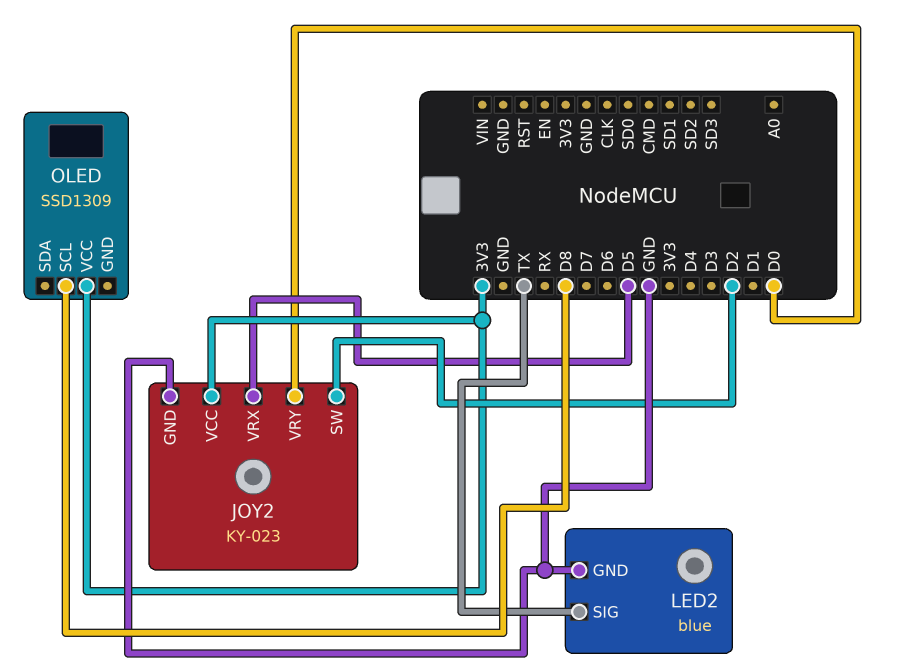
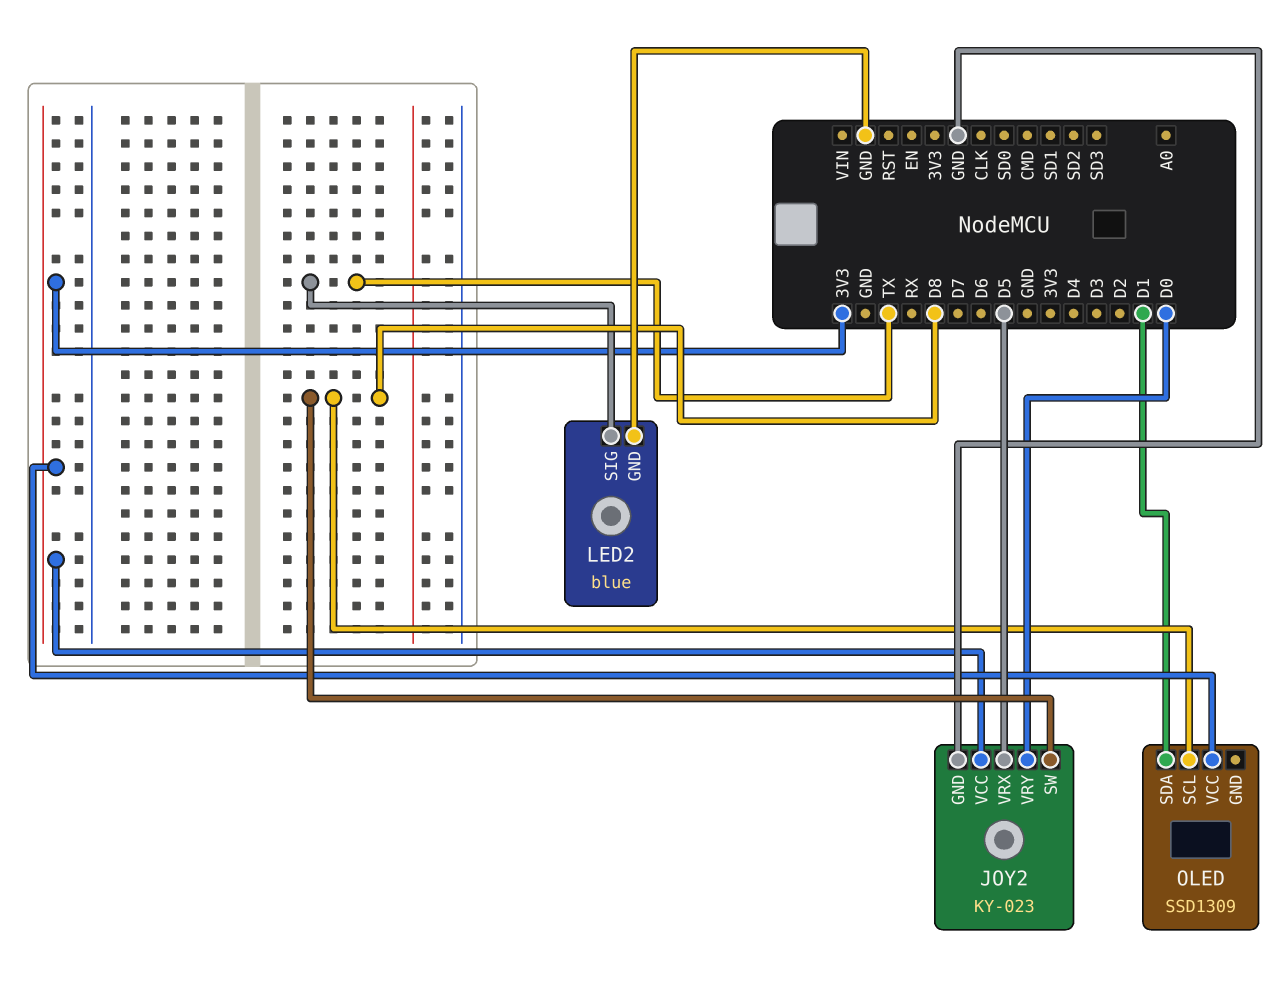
JOY2 pin SW: D2 -> D8
OLED pin SDA: none -> D1

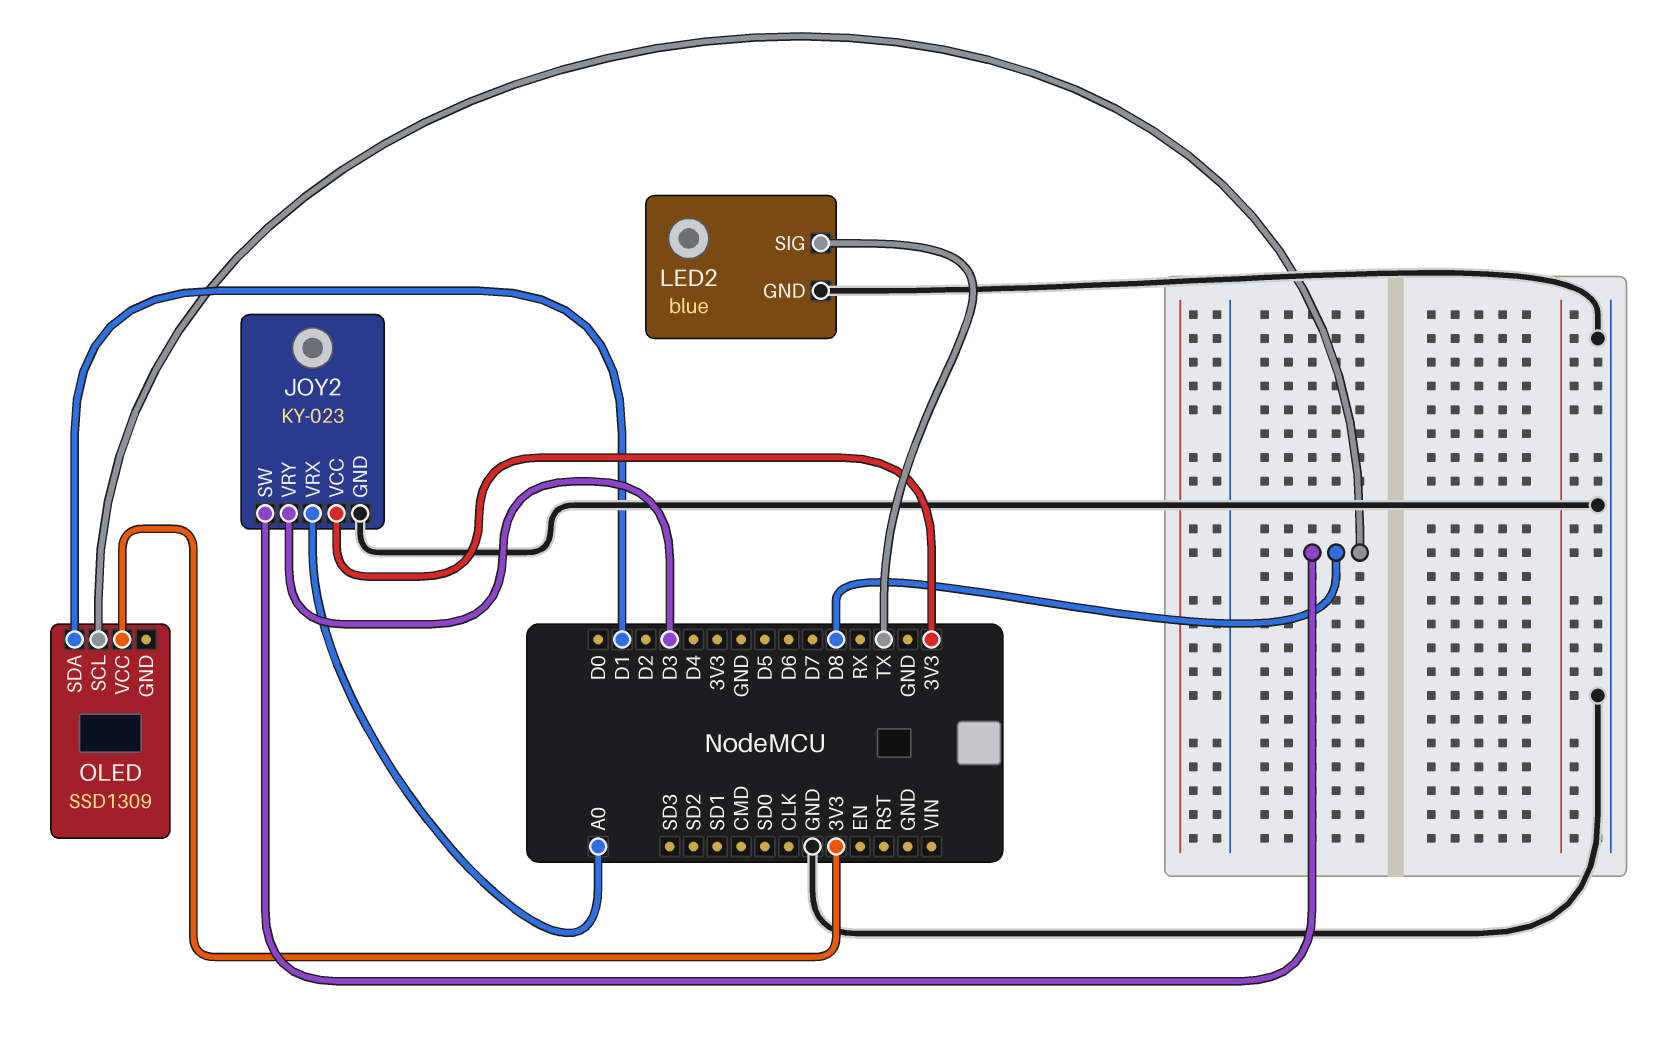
JOY2 pin VRX: D5 -> A0
JOY2 pin VRY: D0 -> D3

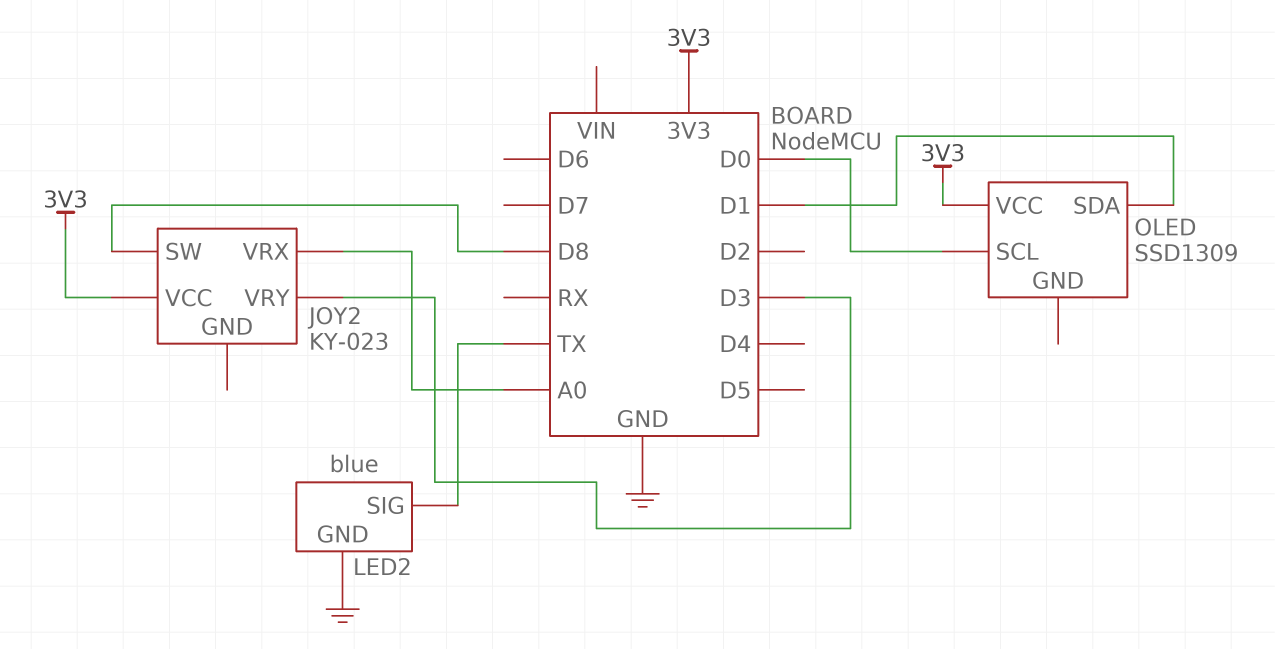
JOY2 pin GND: GND -> none
OLED pin SCL: D8 -> D0

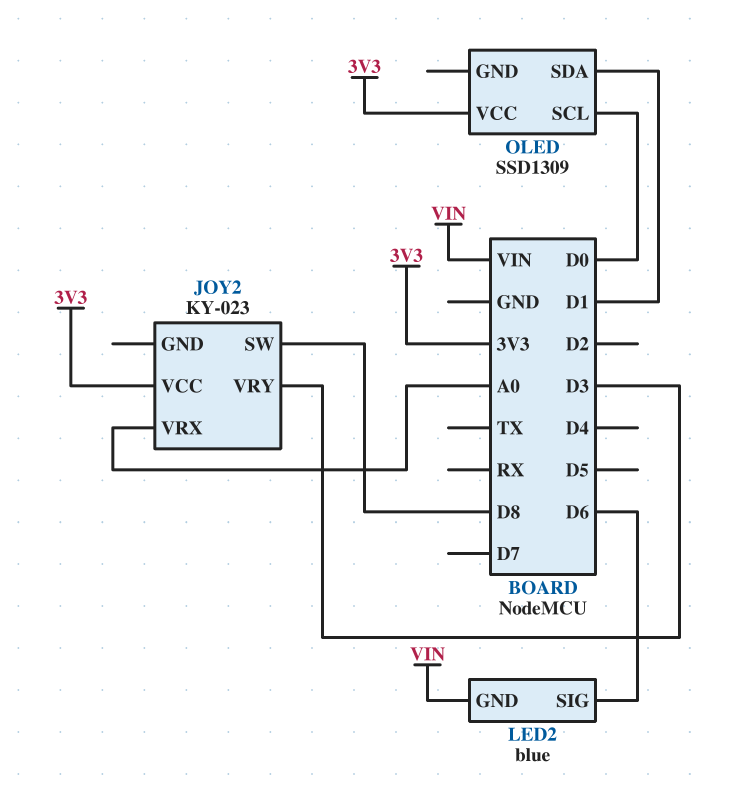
LED2 pin GND: GND -> VIN
LED2 pin SIG: TX -> D6

